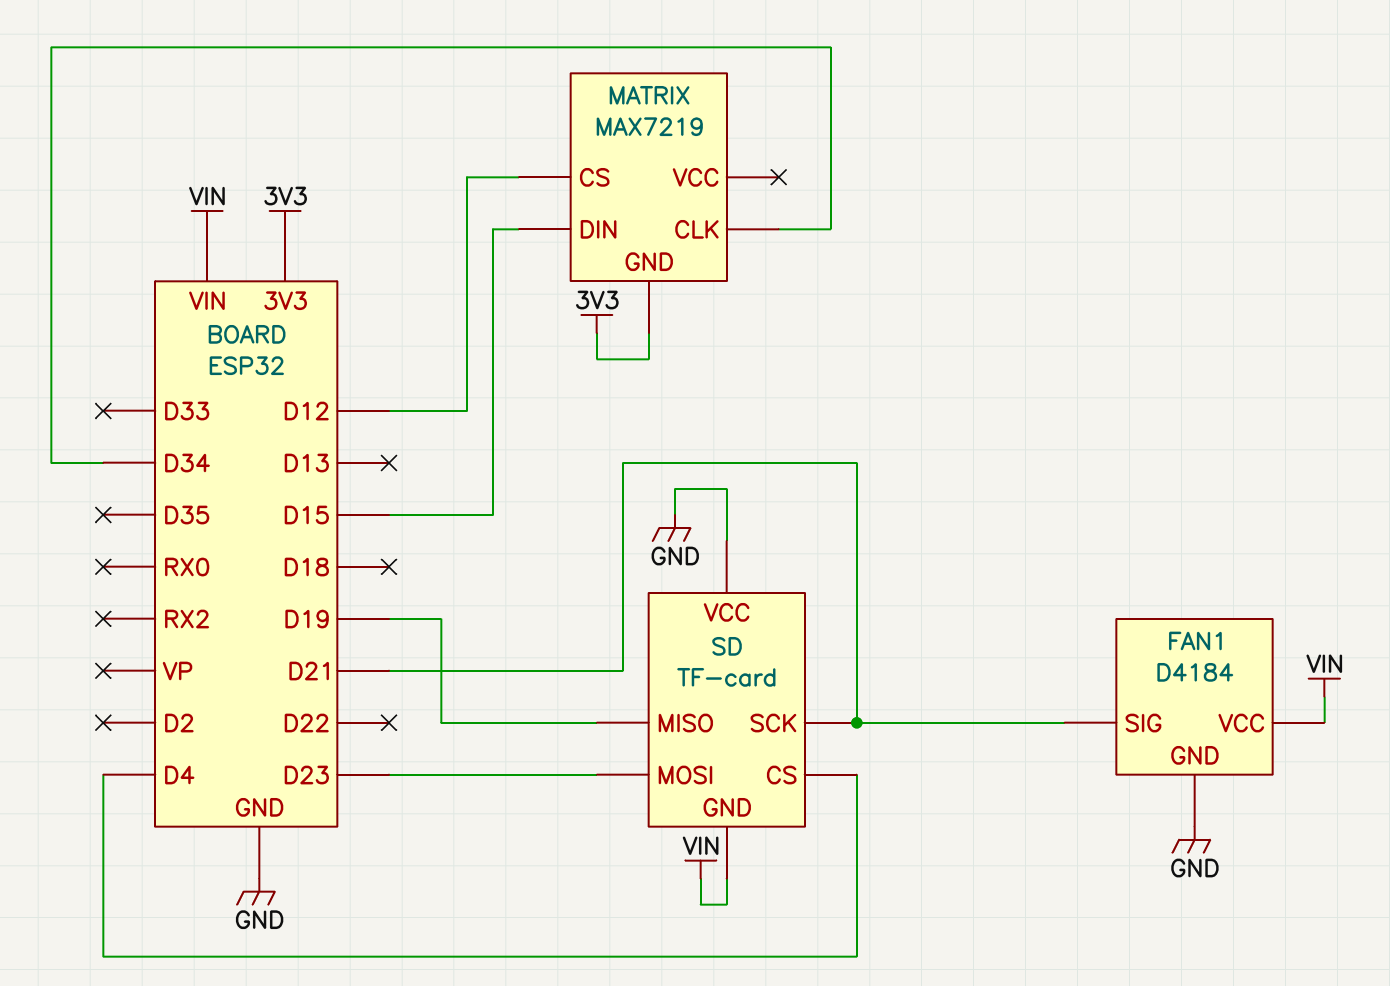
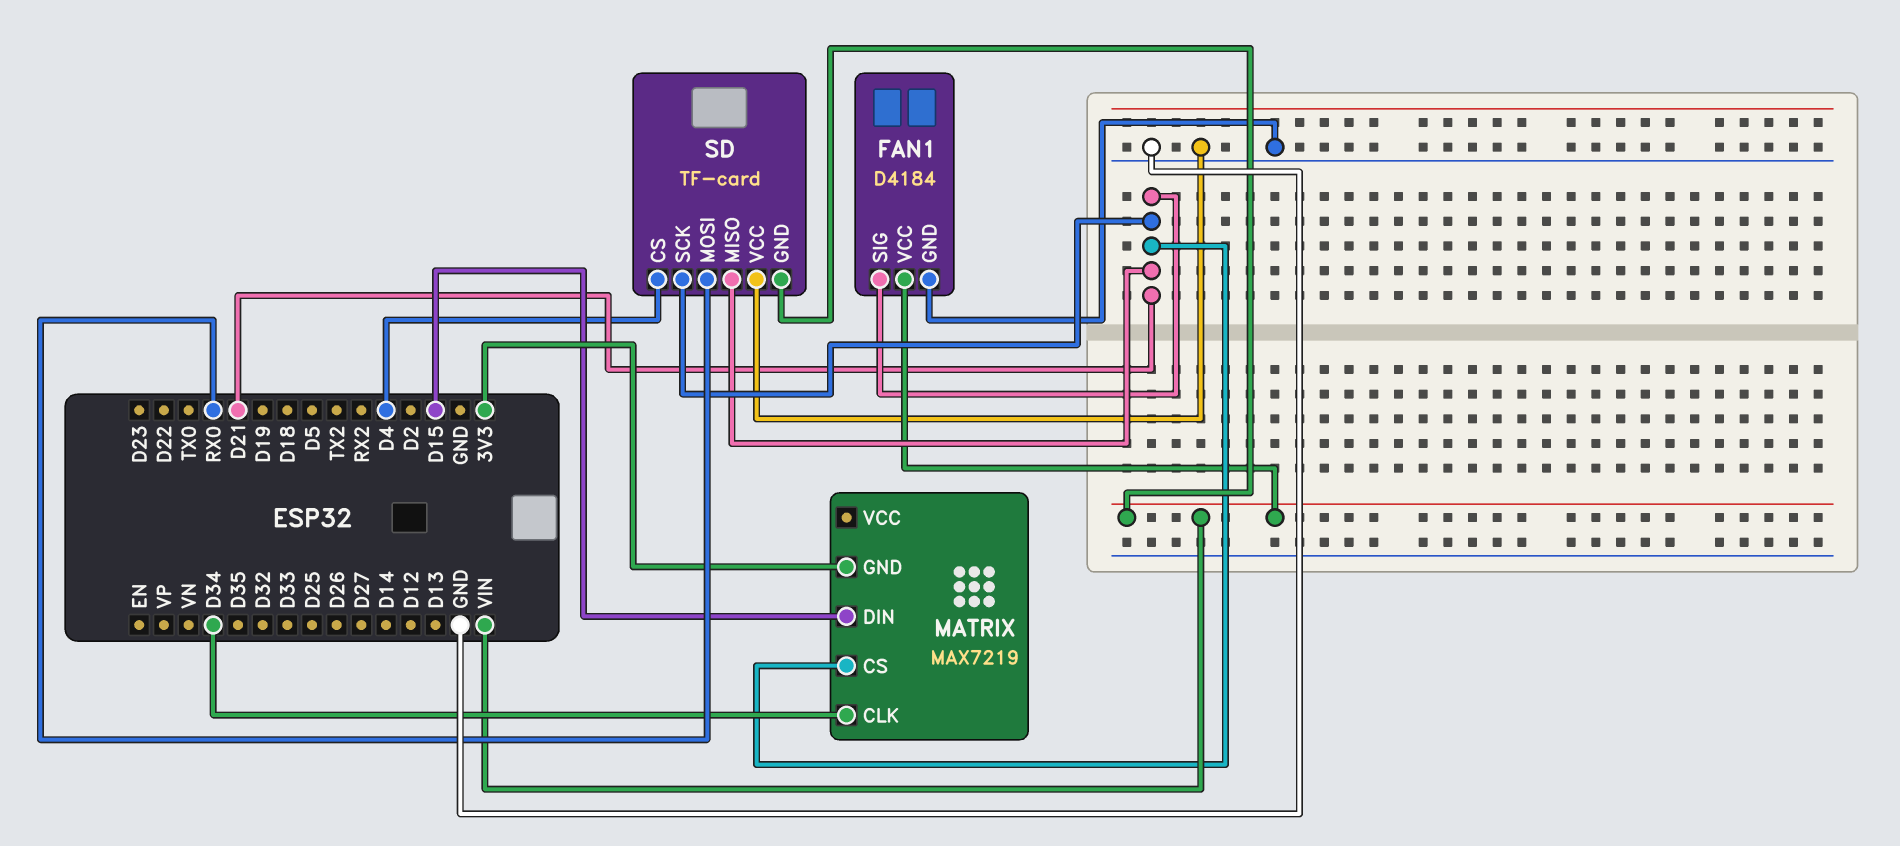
MATRIX pin CS: D12 -> D21
SD pin MISO: D19 -> D21
SD pin MOSI: D23 -> RX0

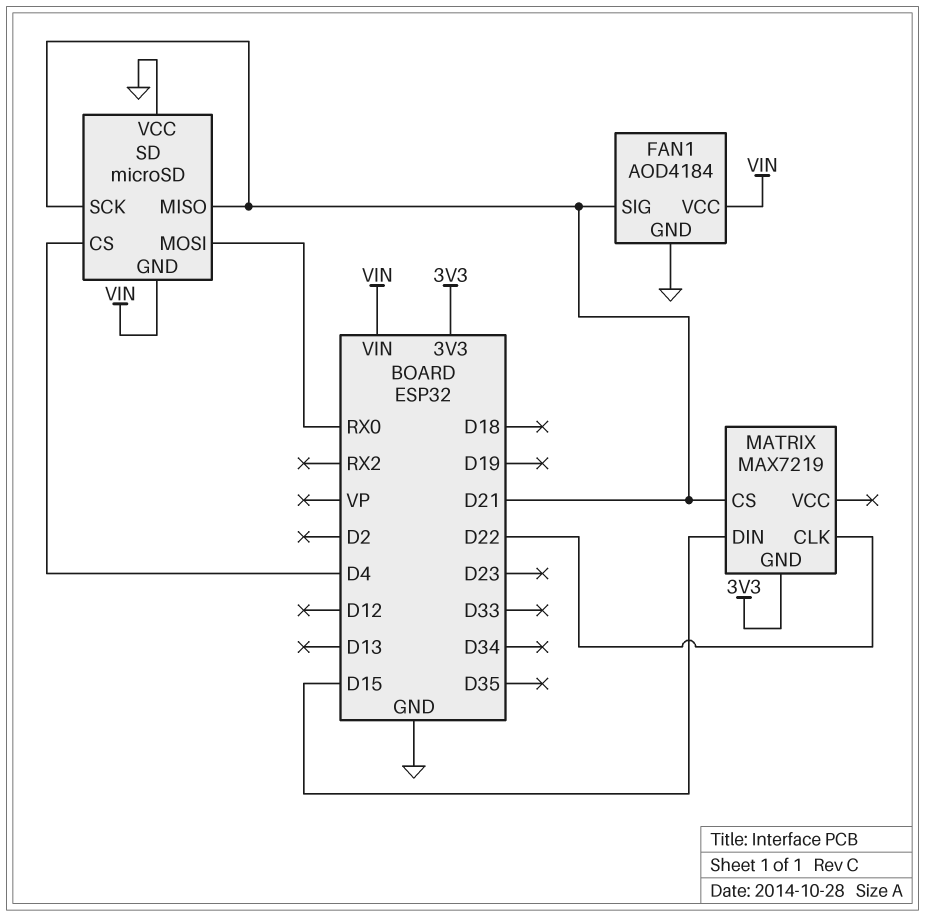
FAN1: D4184 -> AOD4184
MATRIX pin CLK: D34 -> D22
SD: TF-card -> microSD

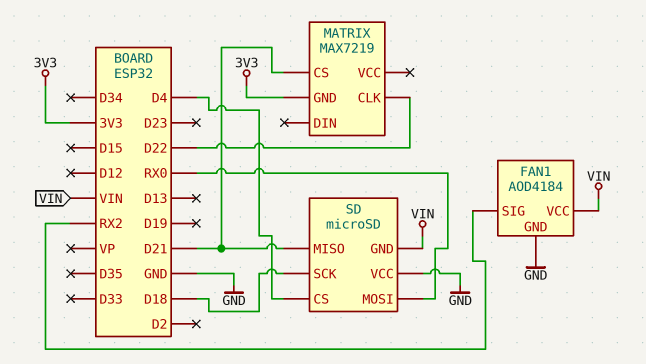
FAN1 pin SIG: D21 -> RX2
MATRIX pin DIN: D15 -> none
SD pin SCK: D21 -> D18

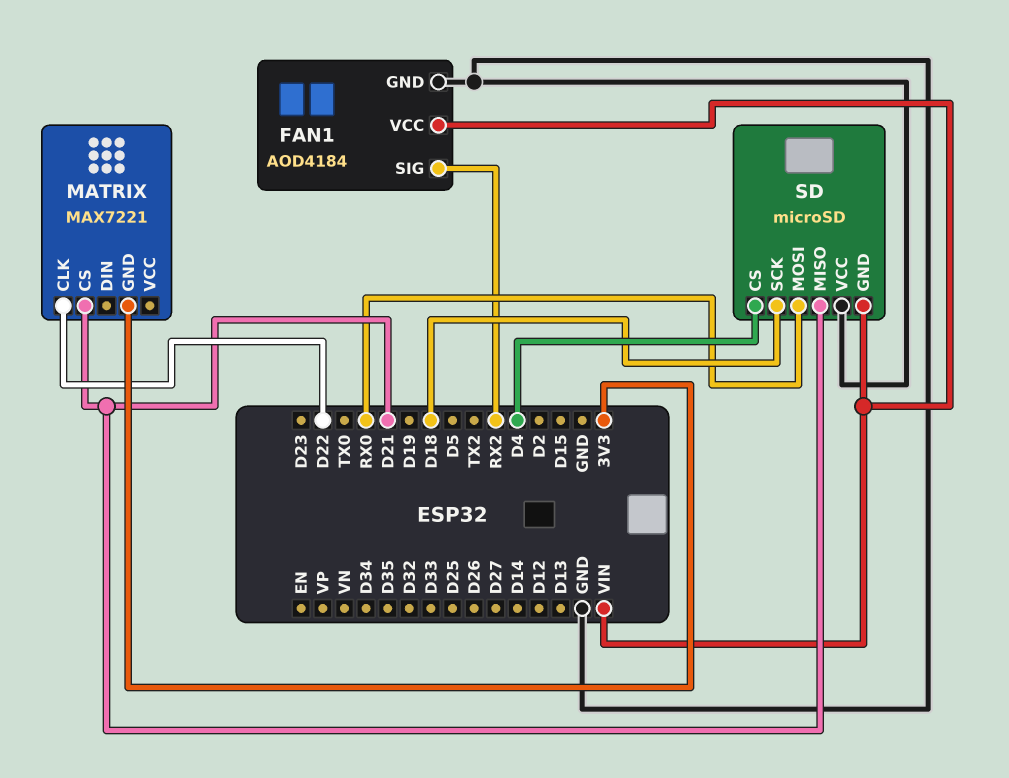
MATRIX: MAX7219 -> MAX7221

